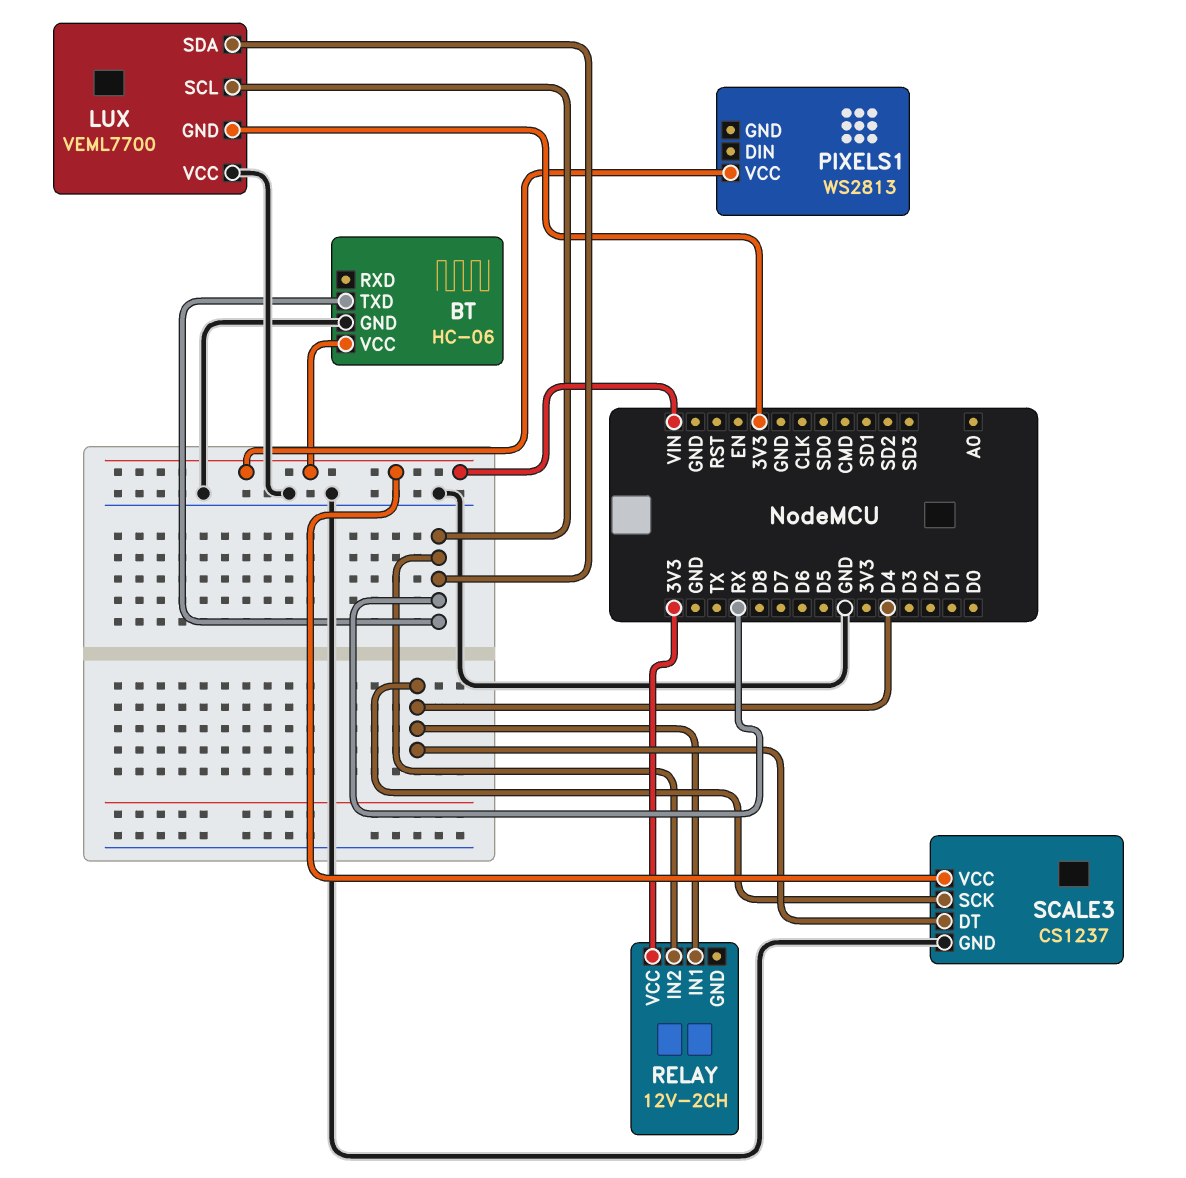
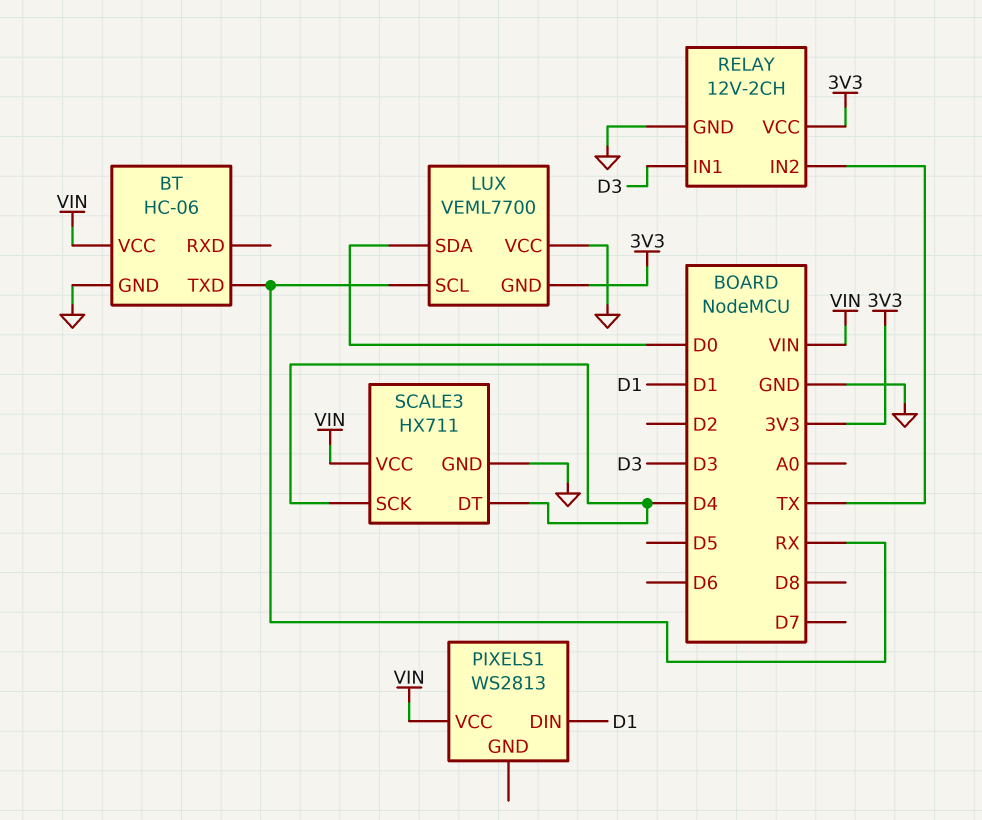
LUX pin SDA: RX -> D0
PIXELS1 pin DIN: none -> D1
RELAY pin GND: none -> GND
RELAY pin IN1: D4 -> D3
RELAY pin IN2: RX -> TX
SCALE3: CS1237 -> HX711

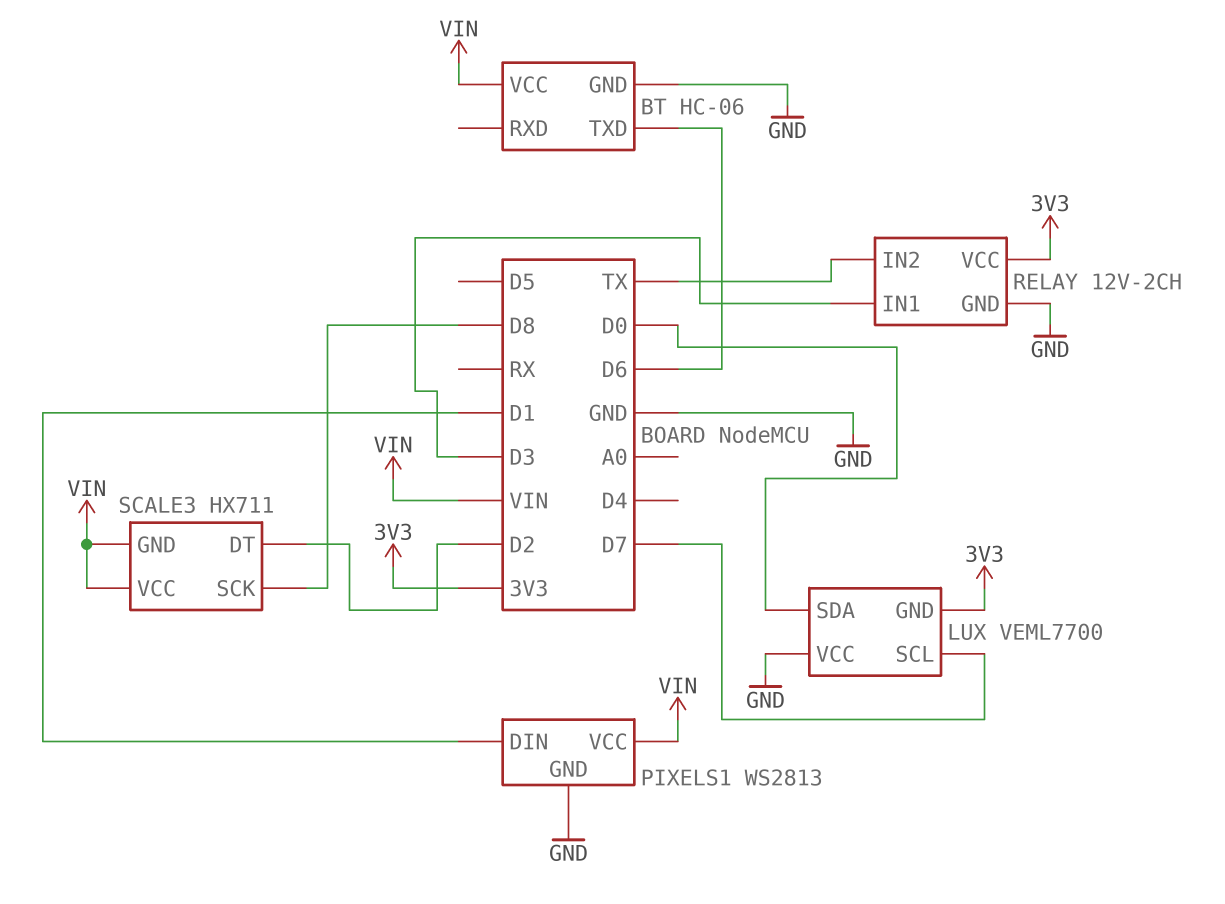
BT pin TXD: RX -> D6
LUX pin SCL: RX -> D7
PIXELS1 pin GND: none -> GND
SCALE3 pin DT: D4 -> D2
SCALE3 pin GND: GND -> VIN
SCALE3 pin SCK: D4 -> D8

